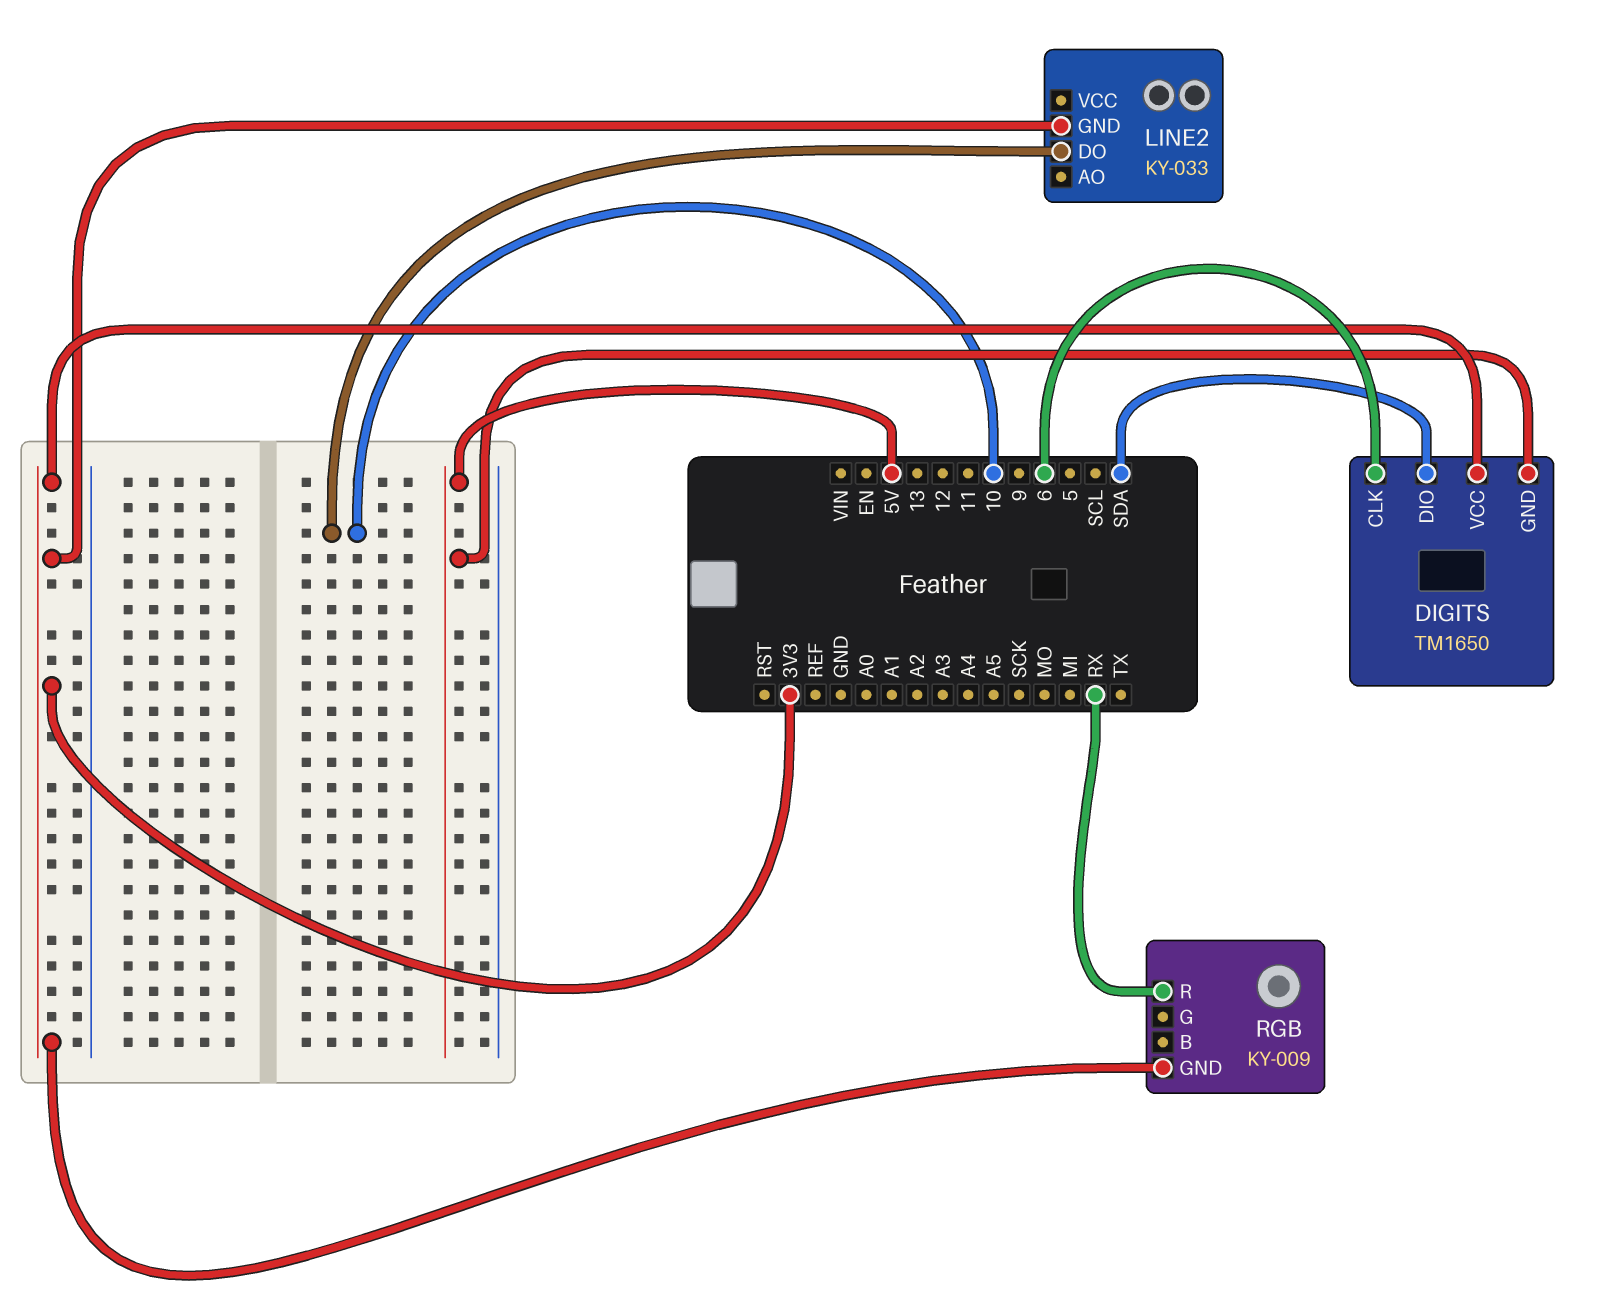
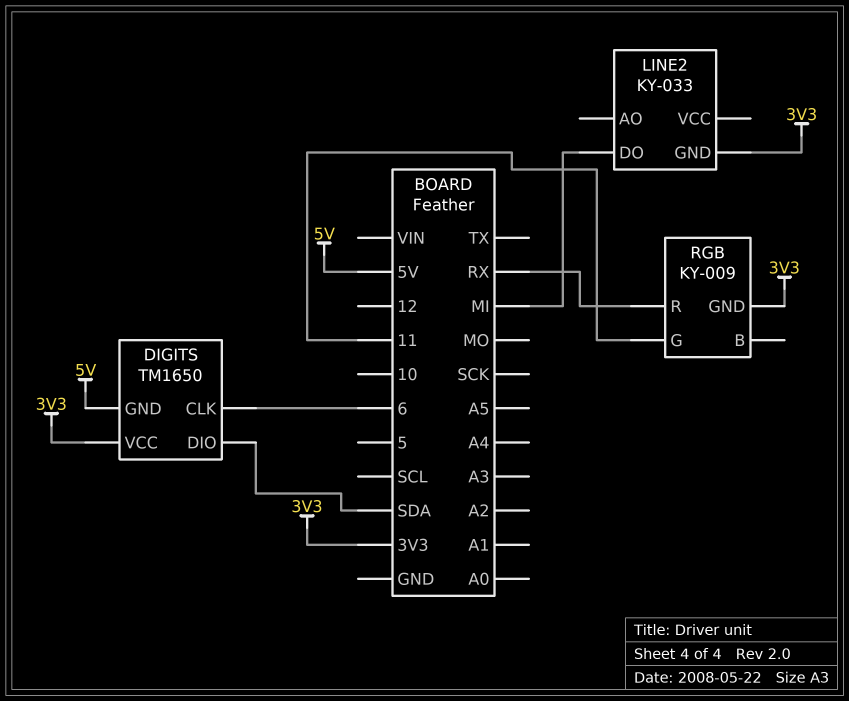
LINE2 pin DO: 10 -> MI
RGB pin G: none -> 11

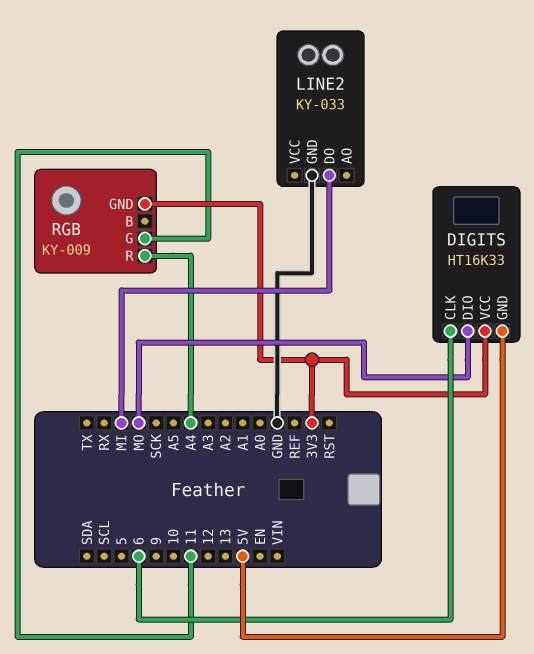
DIGITS: TM1650 -> HT16K33
DIGITS pin DIO: SDA -> MO
LINE2 pin GND: 3V3 -> GND
RGB pin R: RX -> A4

